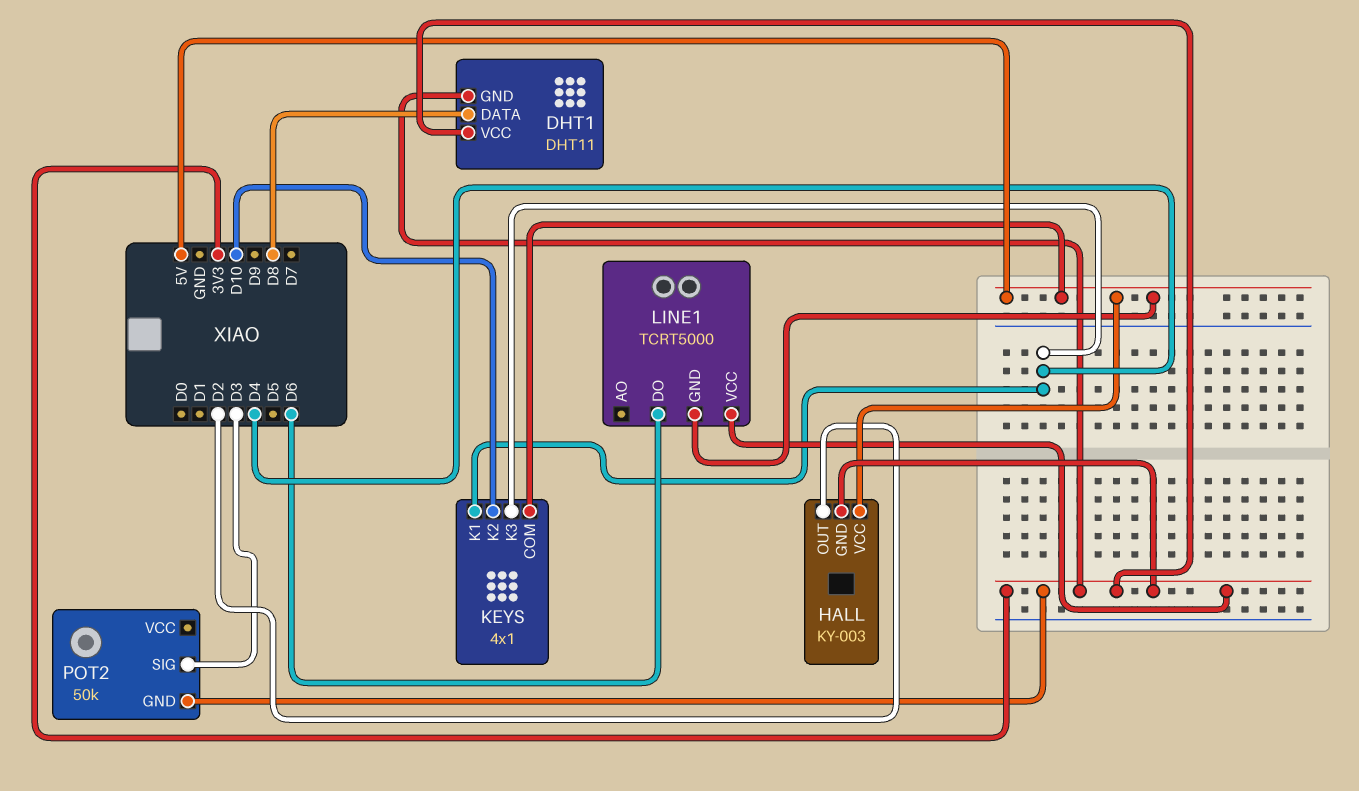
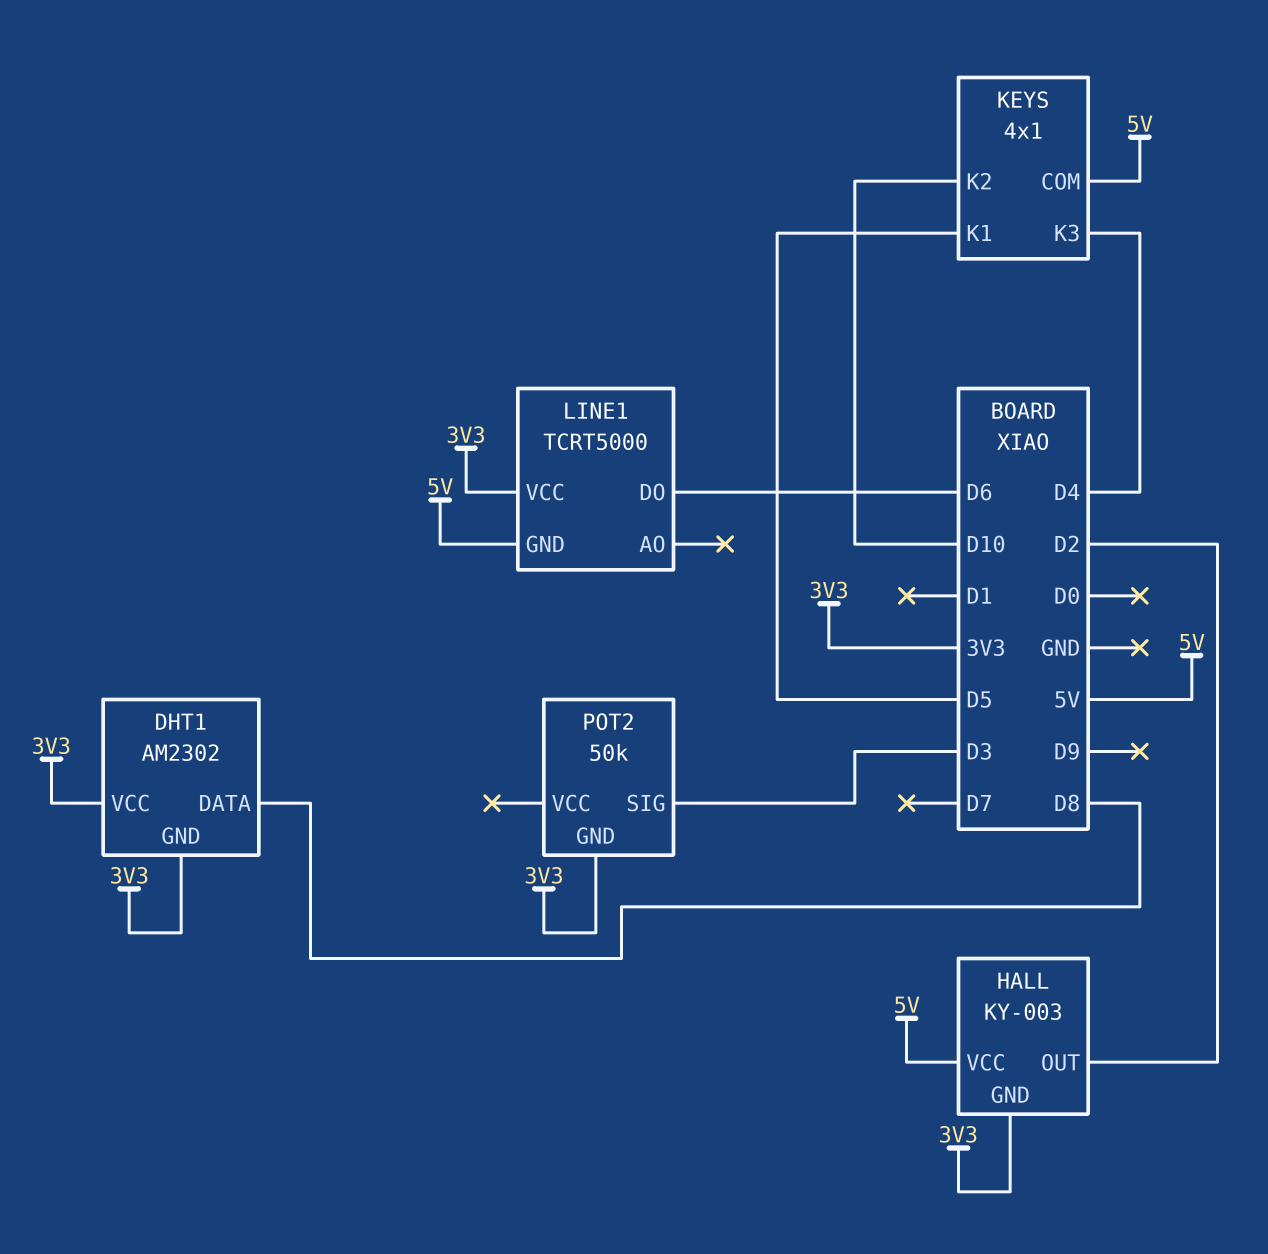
DHT1: DHT11 -> AM2302
KEYS pin K1: D4 -> D5

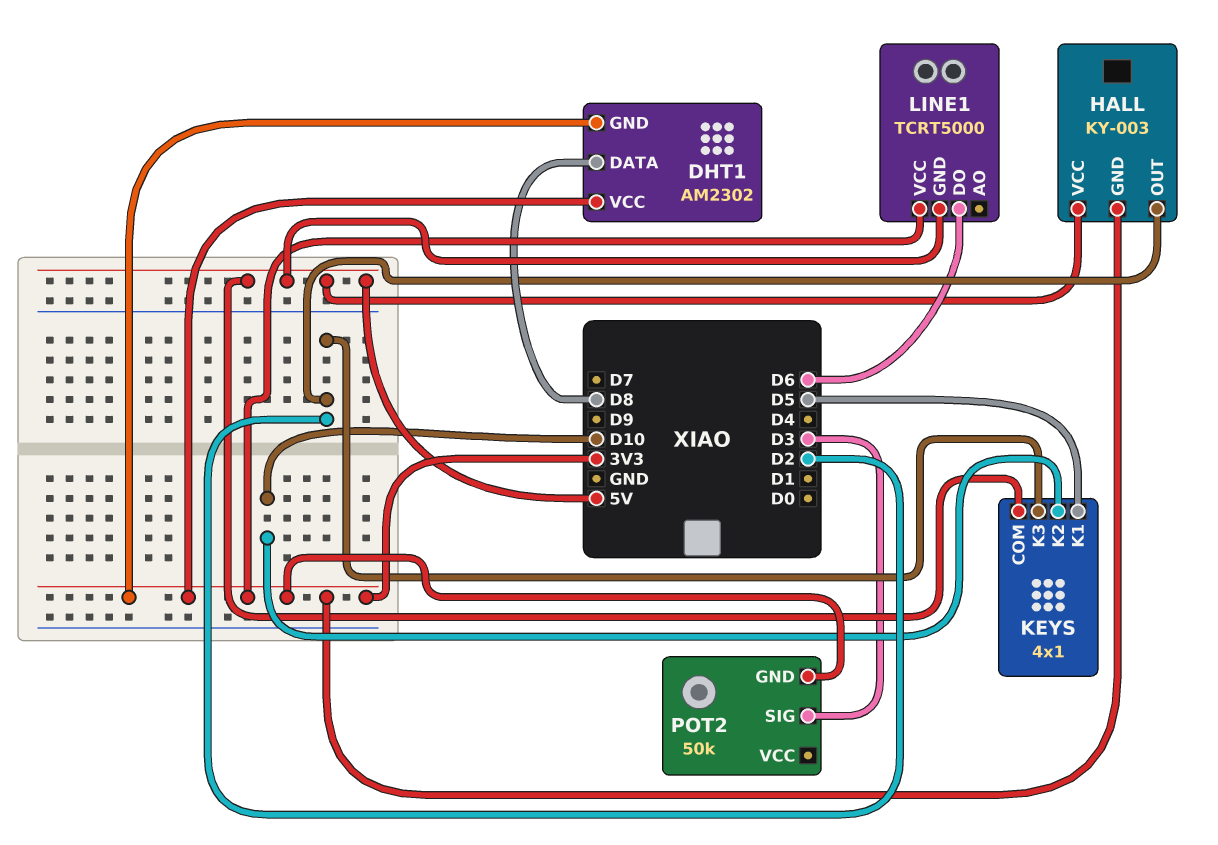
KEYS pin K3: D4 -> D2

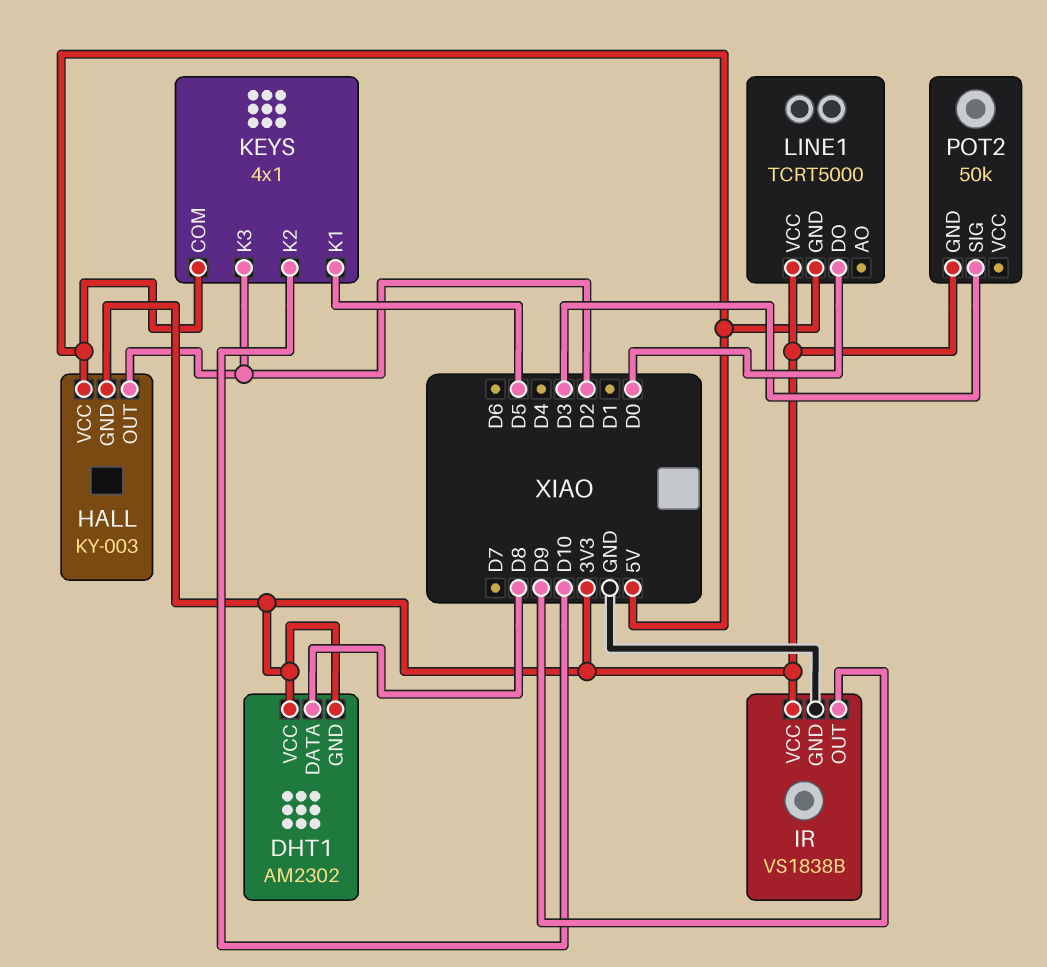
IR: none -> VS1838B
IR pin GND: none -> GND
IR pin OUT: none -> D9
IR pin VCC: none -> 3V3
LINE1 pin DO: D6 -> D0

